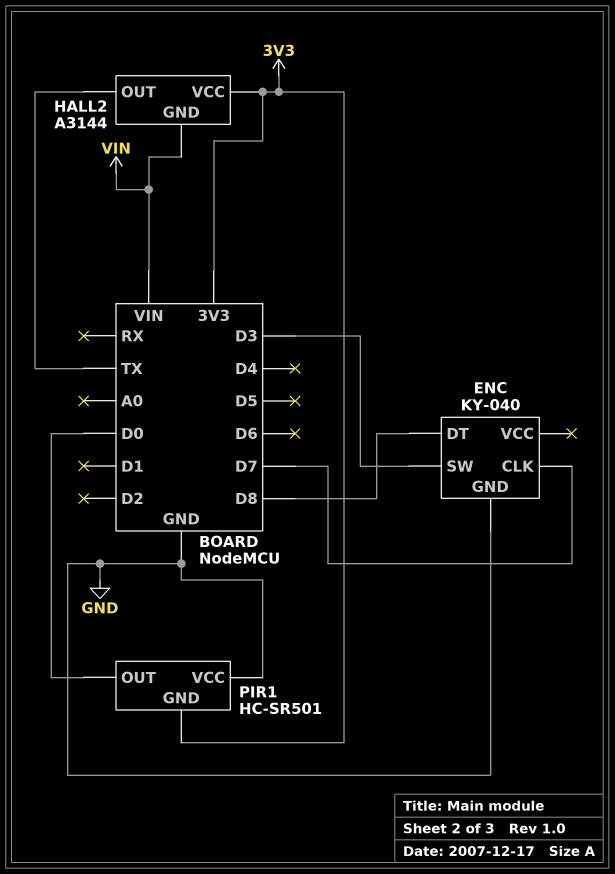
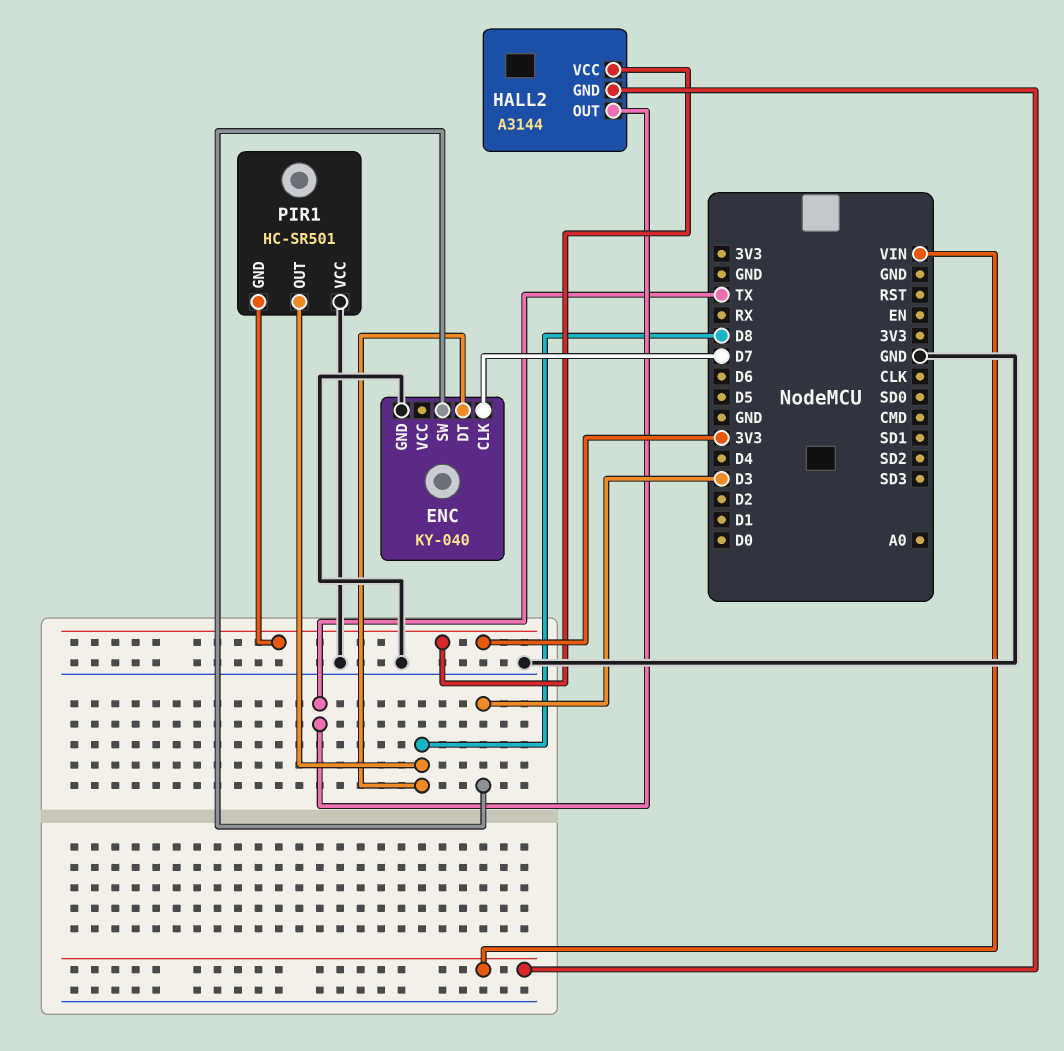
PIR1 pin OUT: D0 -> D8

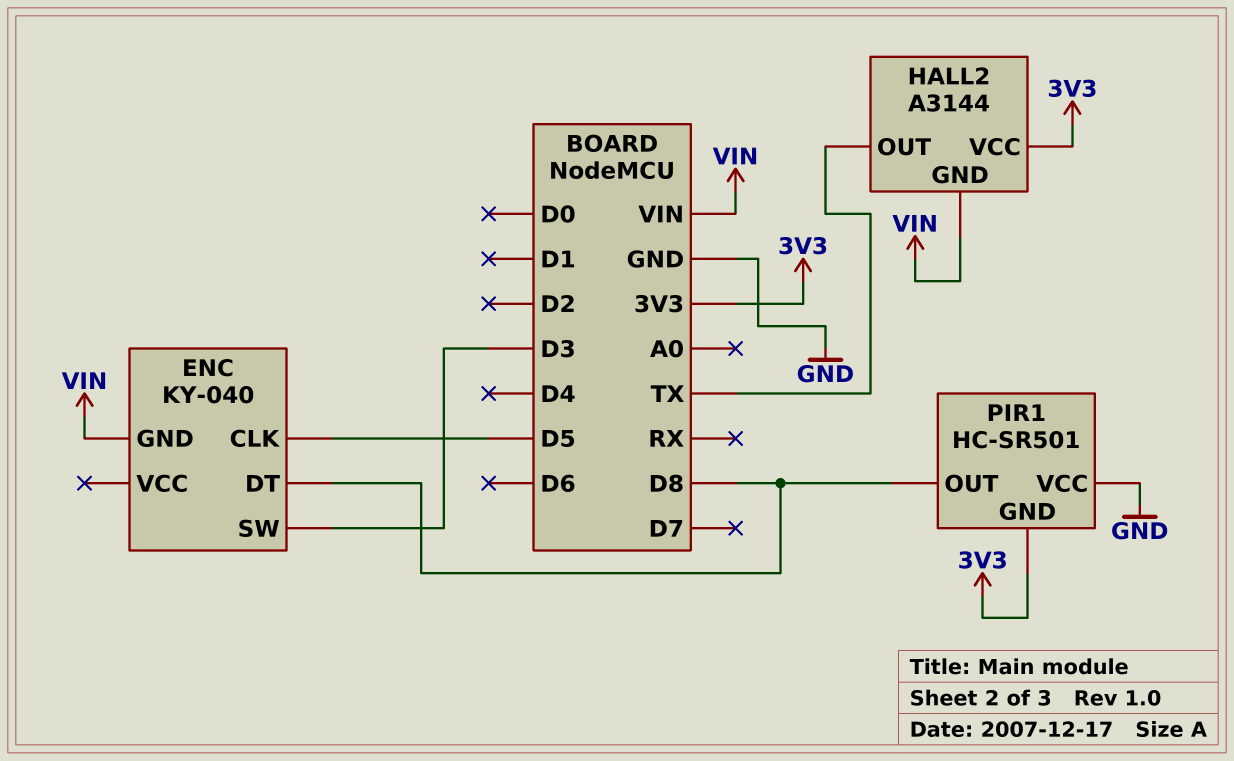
ENC pin CLK: D7 -> D5
ENC pin GND: GND -> VIN

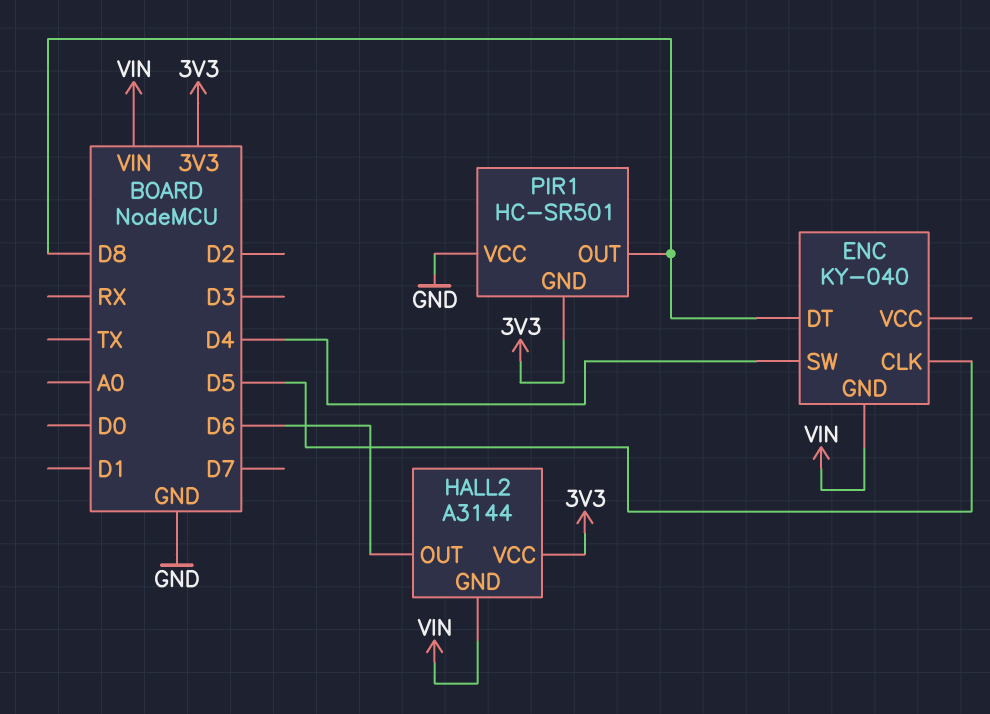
ENC pin SW: D3 -> D4
HALL2 pin OUT: TX -> D6

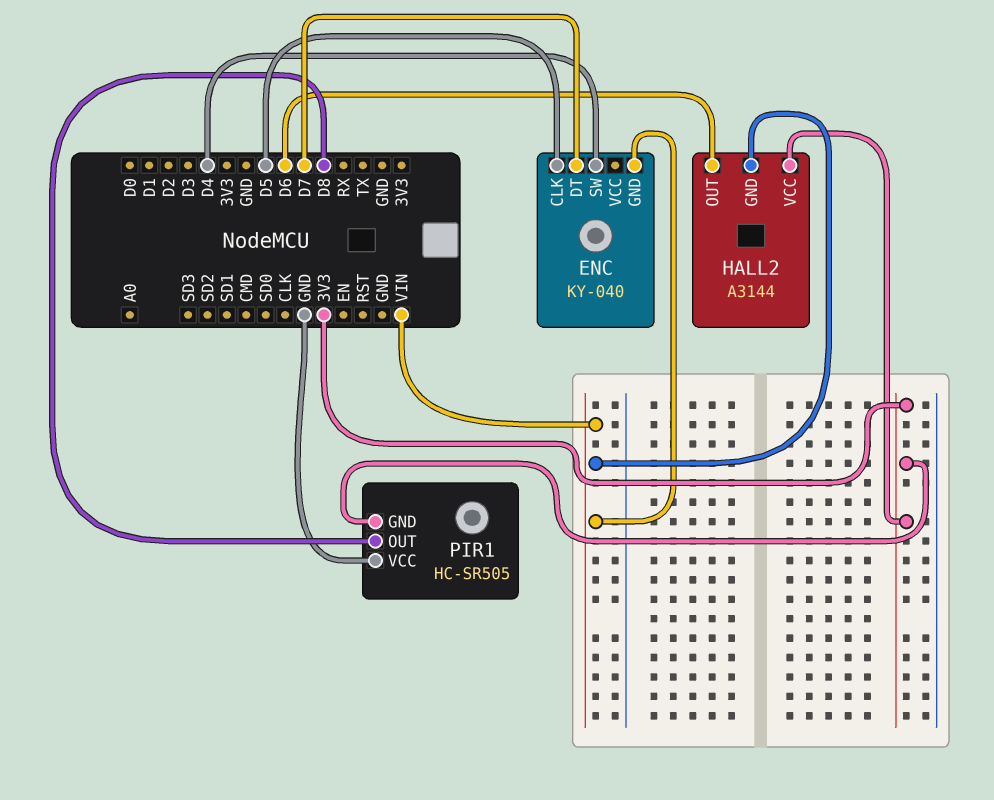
ENC pin DT: D8 -> D7
PIR1: HC-SR501 -> HC-SR505

